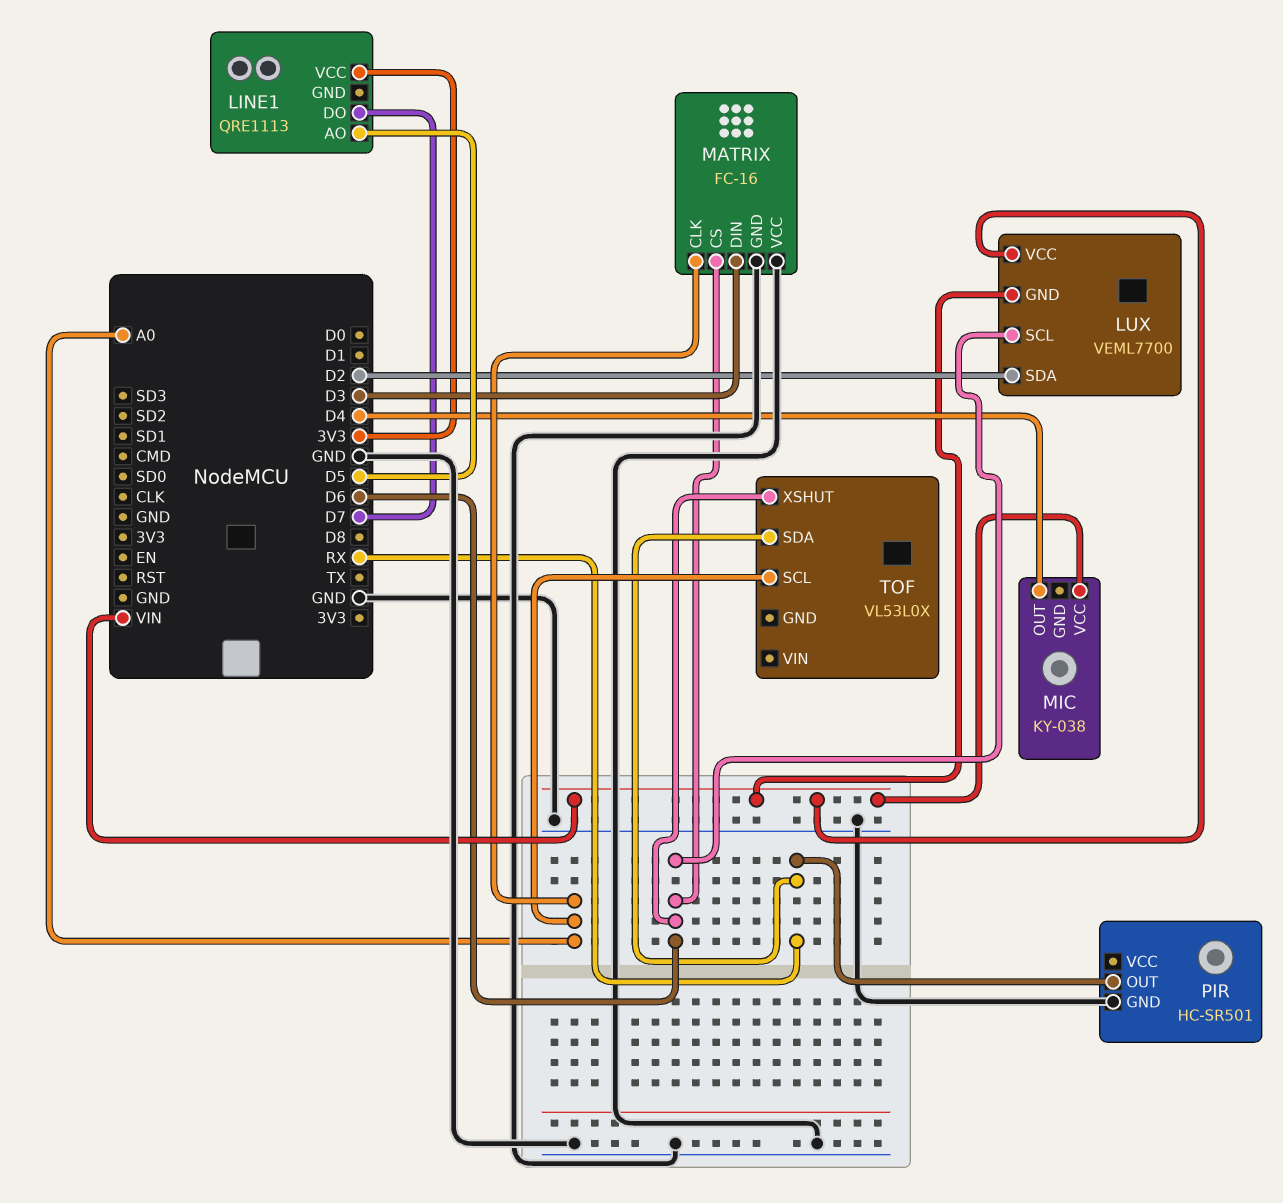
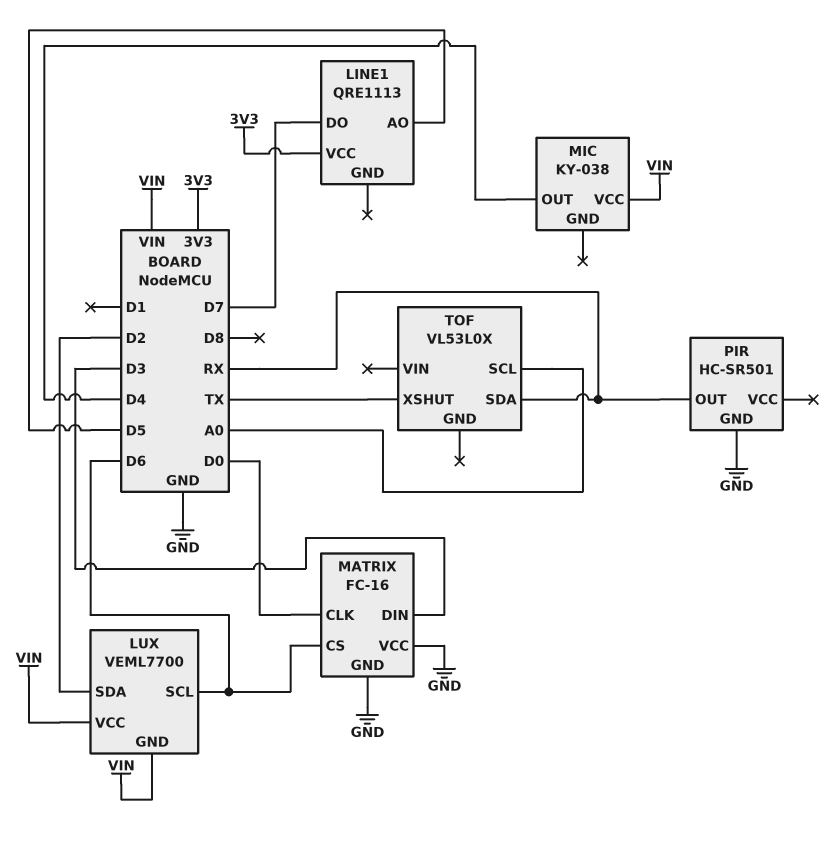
MATRIX pin CLK: A0 -> D0
TOF pin XSHUT: D6 -> TX

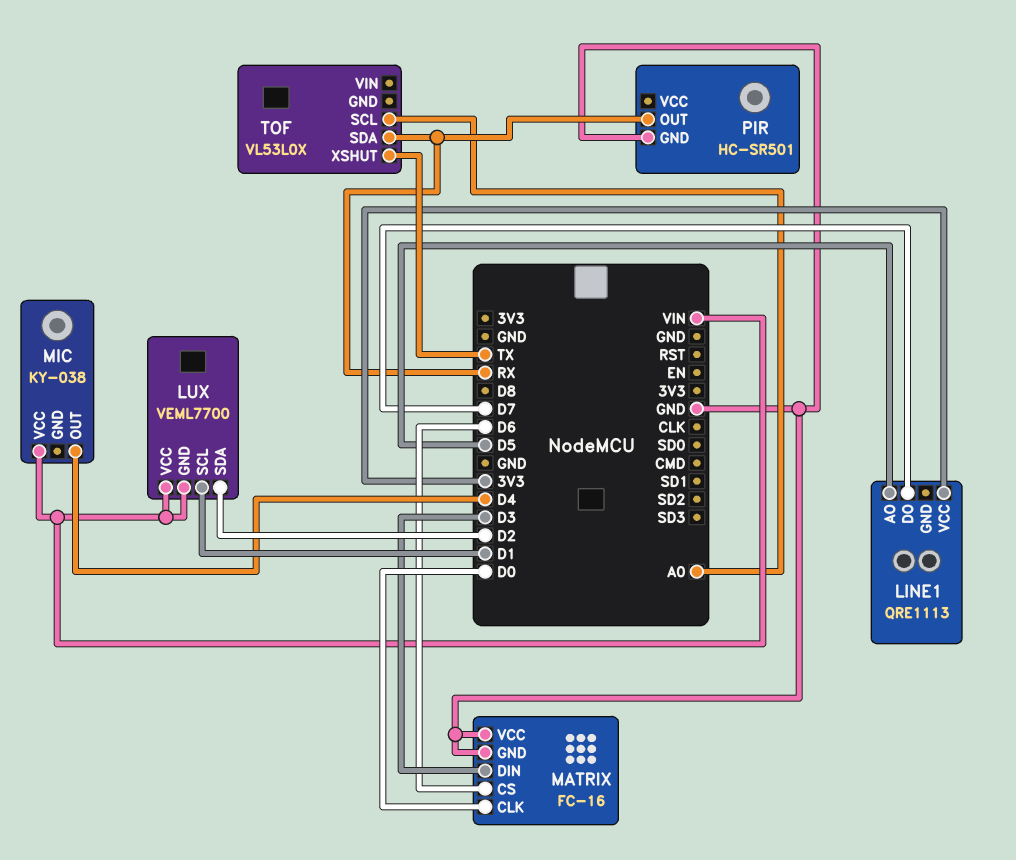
LUX pin SCL: D6 -> D1

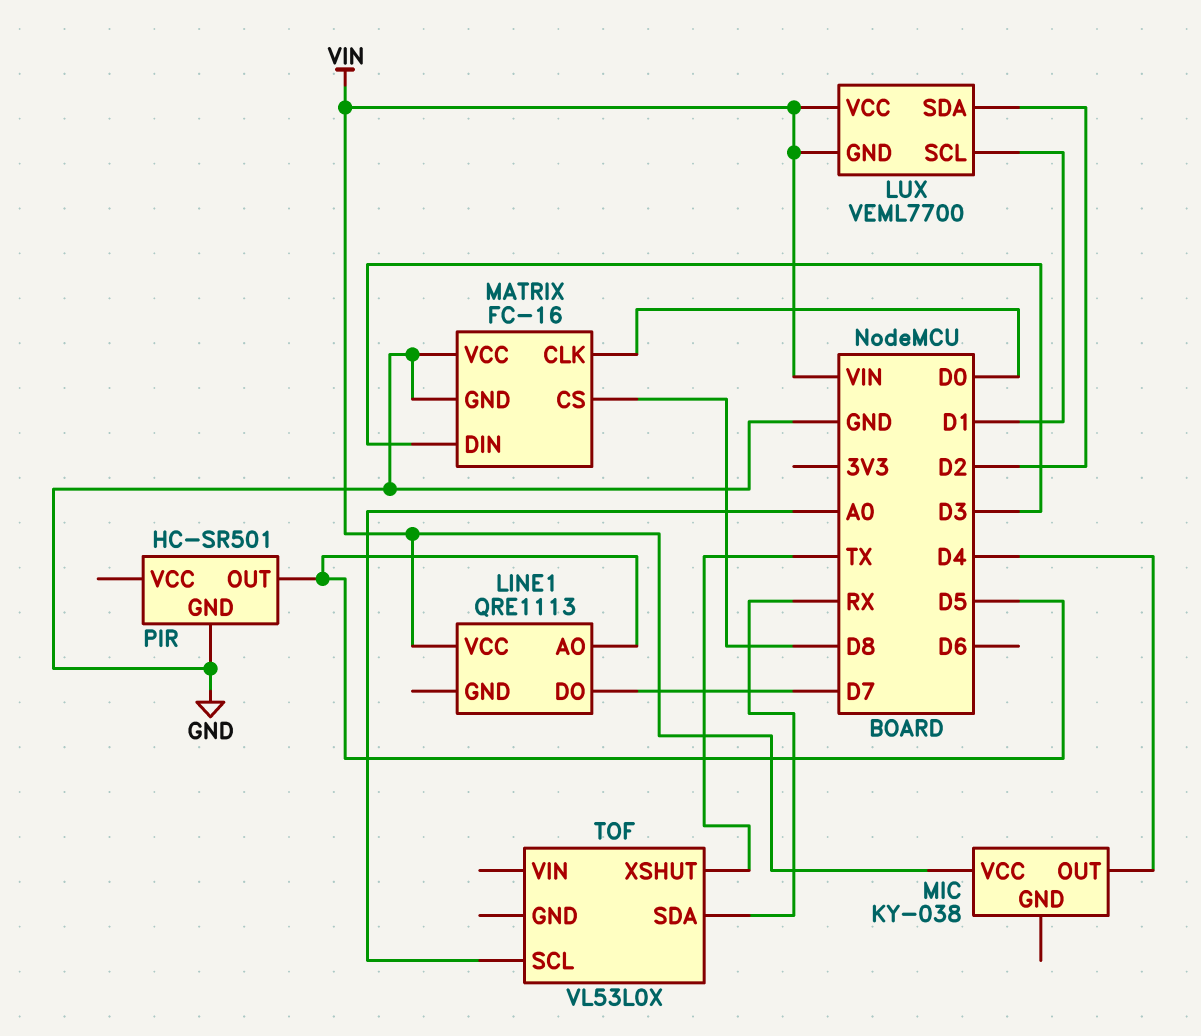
LINE1 pin VCC: 3V3 -> VIN
MATRIX pin CS: D6 -> D8
PIR pin OUT: RX -> D5

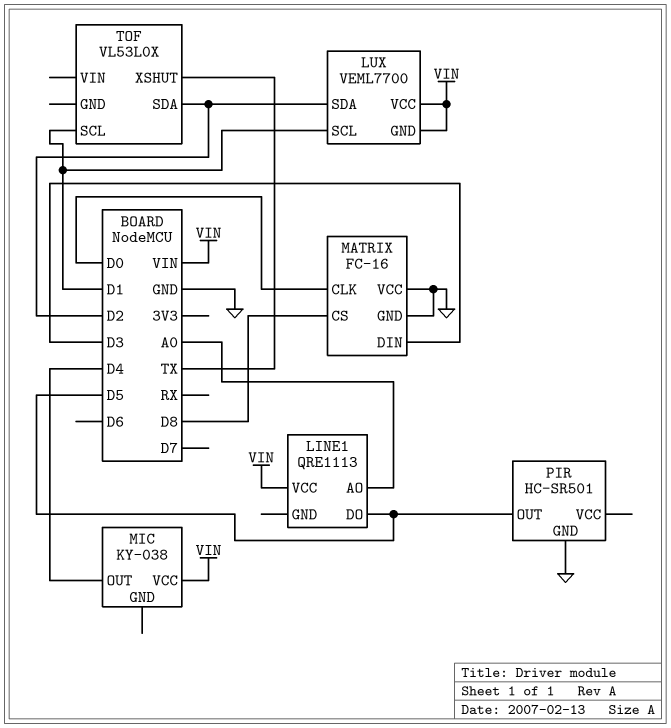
LINE1 pin AO: D5 -> A0
LINE1 pin DO: D7 -> D5
TOF pin SCL: A0 -> D1
TOF pin SDA: RX -> D2

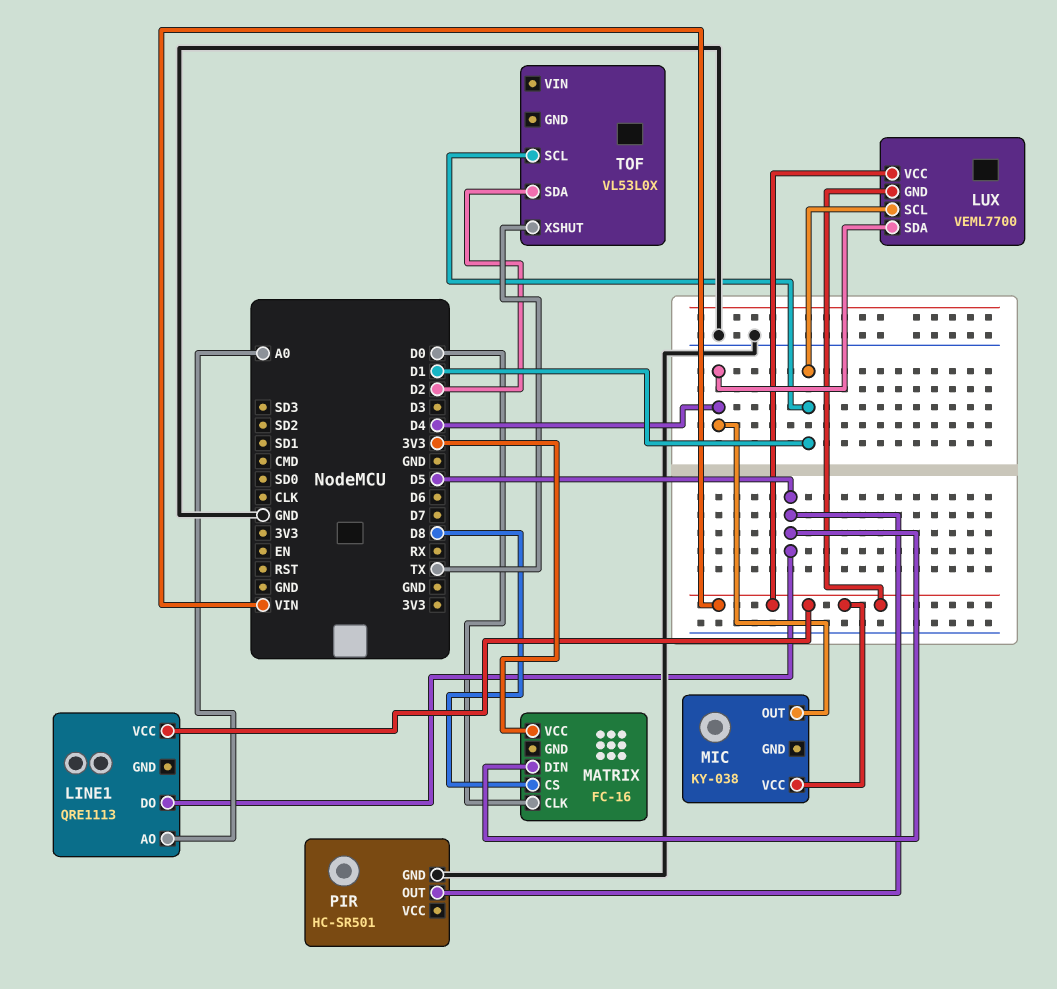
LUX pin SDA: D2 -> D4
MATRIX pin DIN: D3 -> D5
MATRIX pin GND: GND -> none
MATRIX pin VCC: GND -> 3V3

